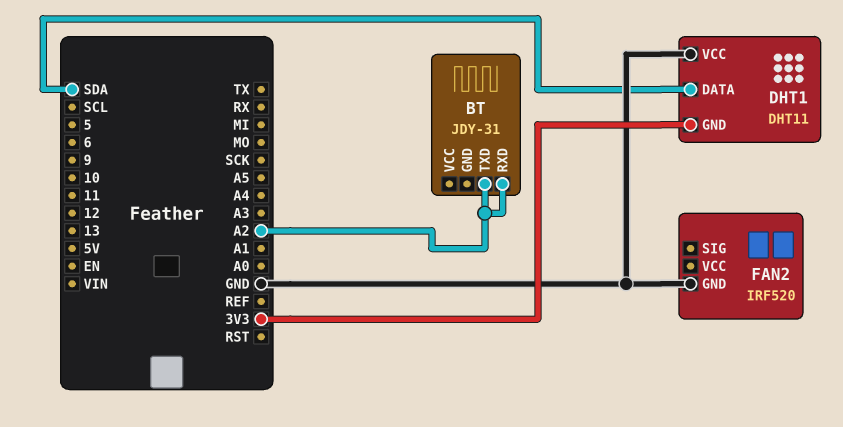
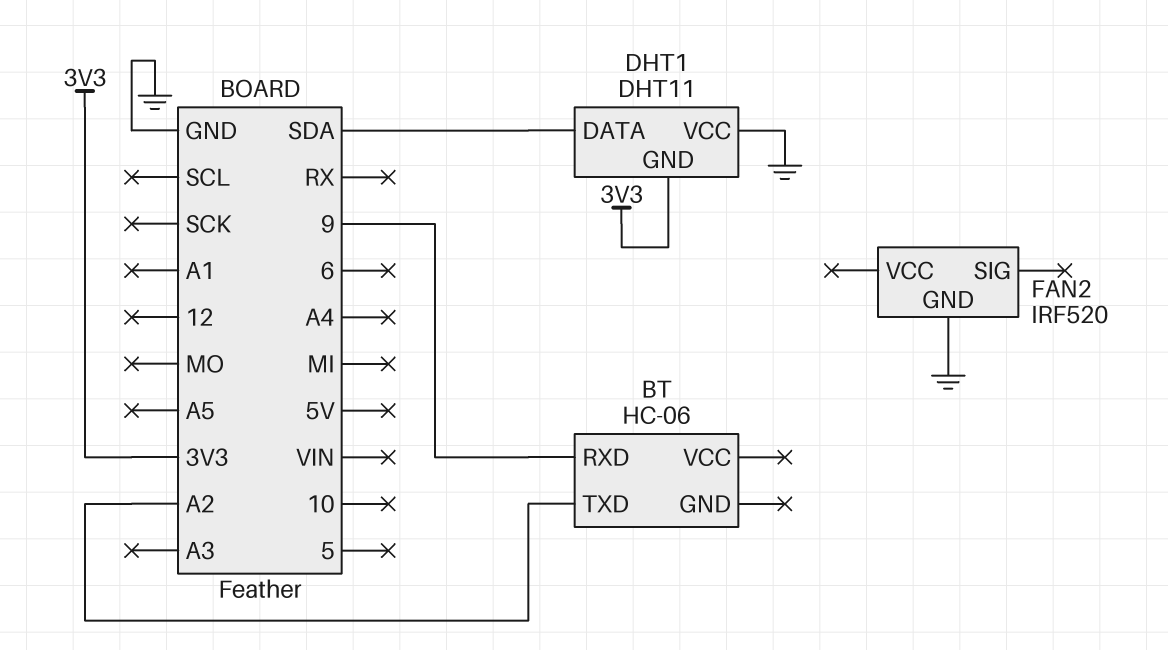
BT: JDY-31 -> HC-06
BT pin RXD: A2 -> 9

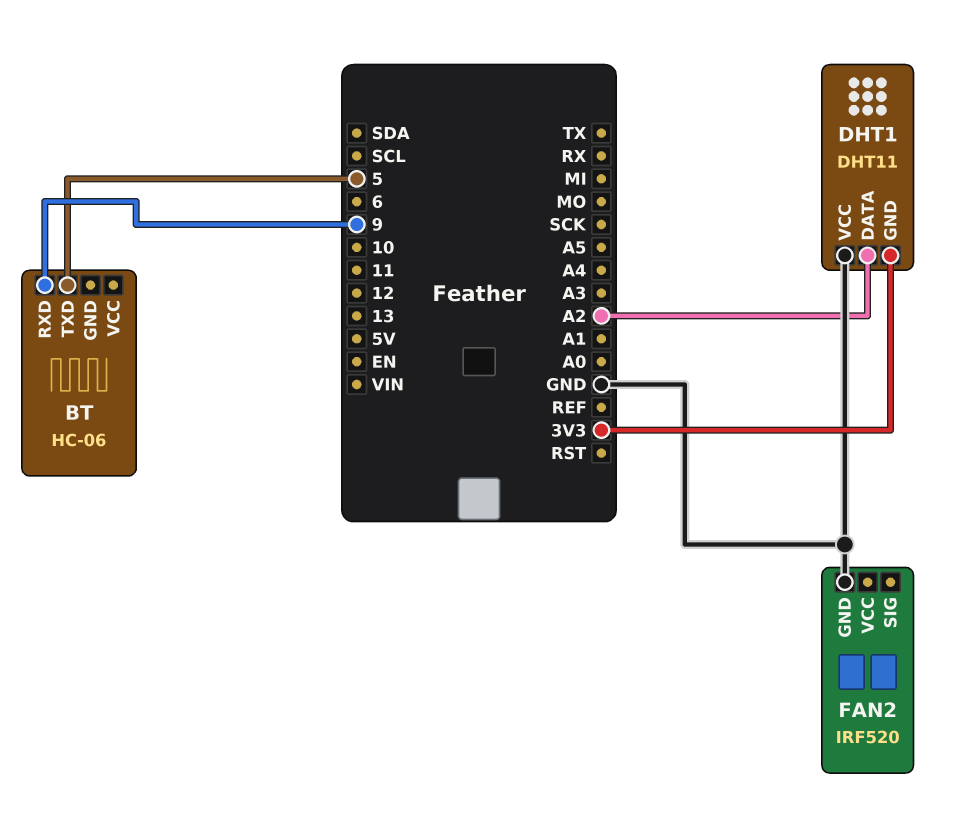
BT pin TXD: A2 -> 5
DHT1 pin DATA: SDA -> A2

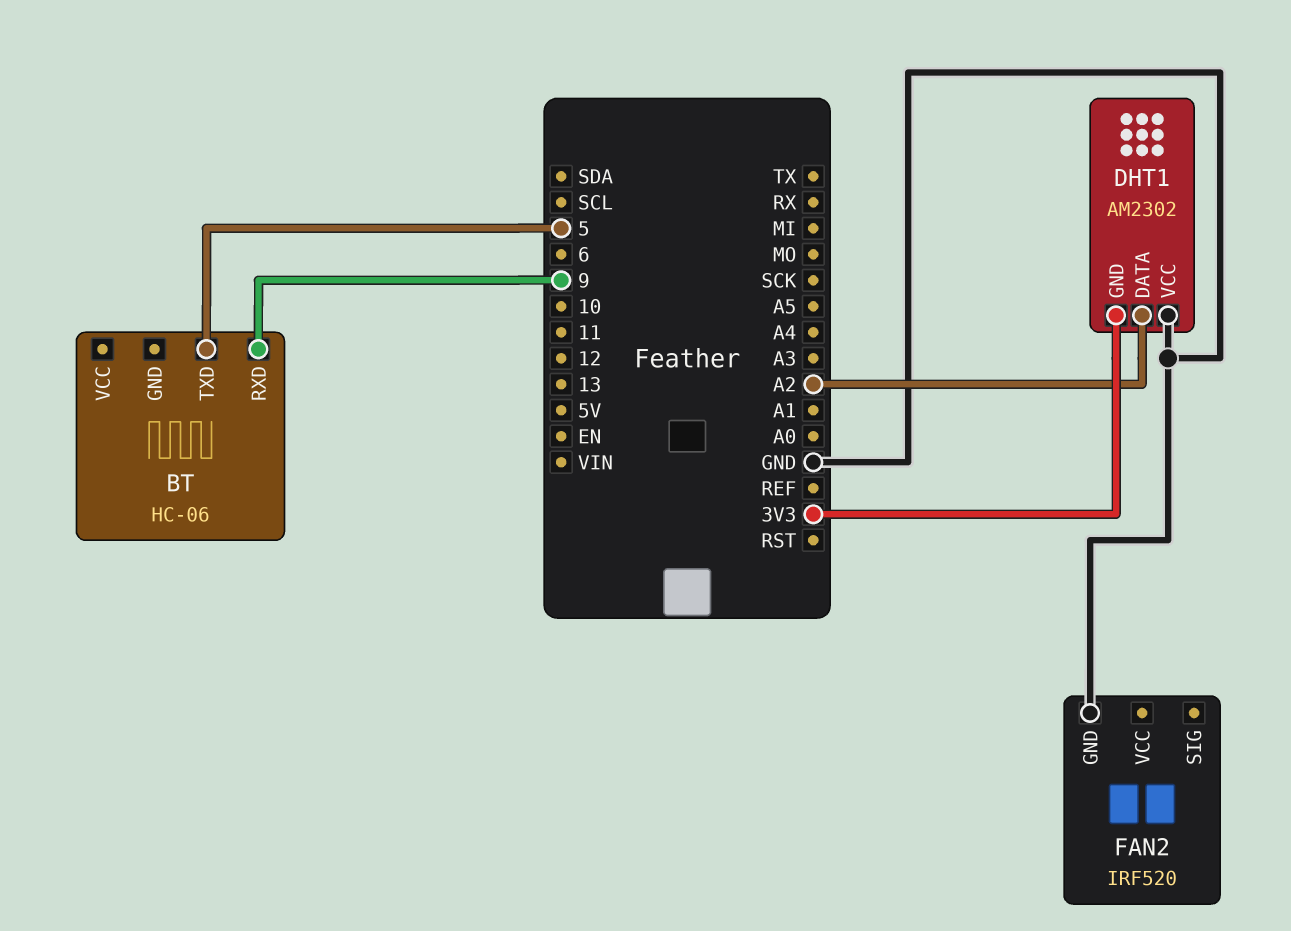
DHT1: DHT11 -> AM2302

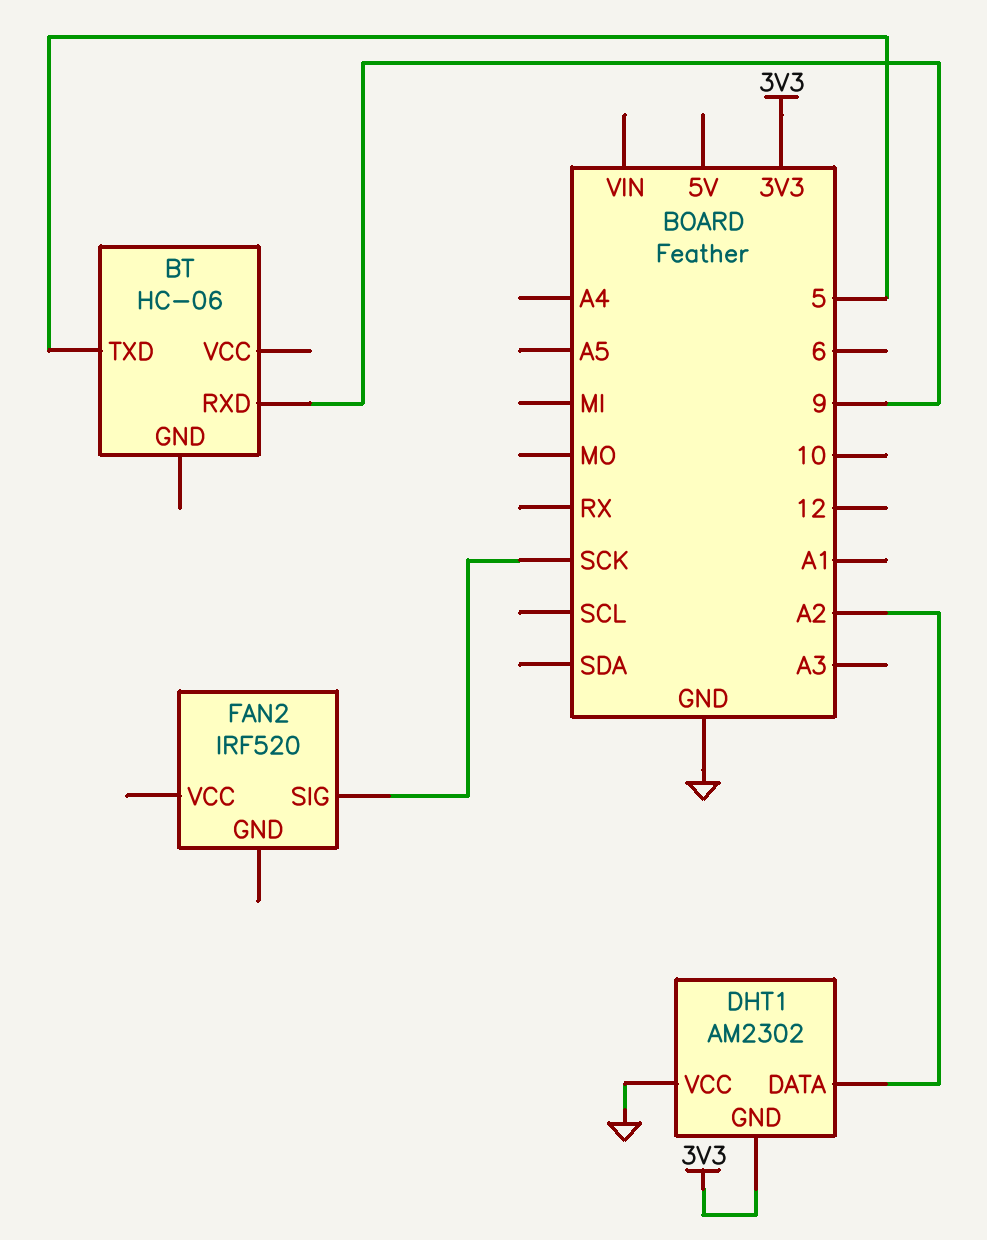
FAN2 pin GND: GND -> none
FAN2 pin SIG: none -> SCK

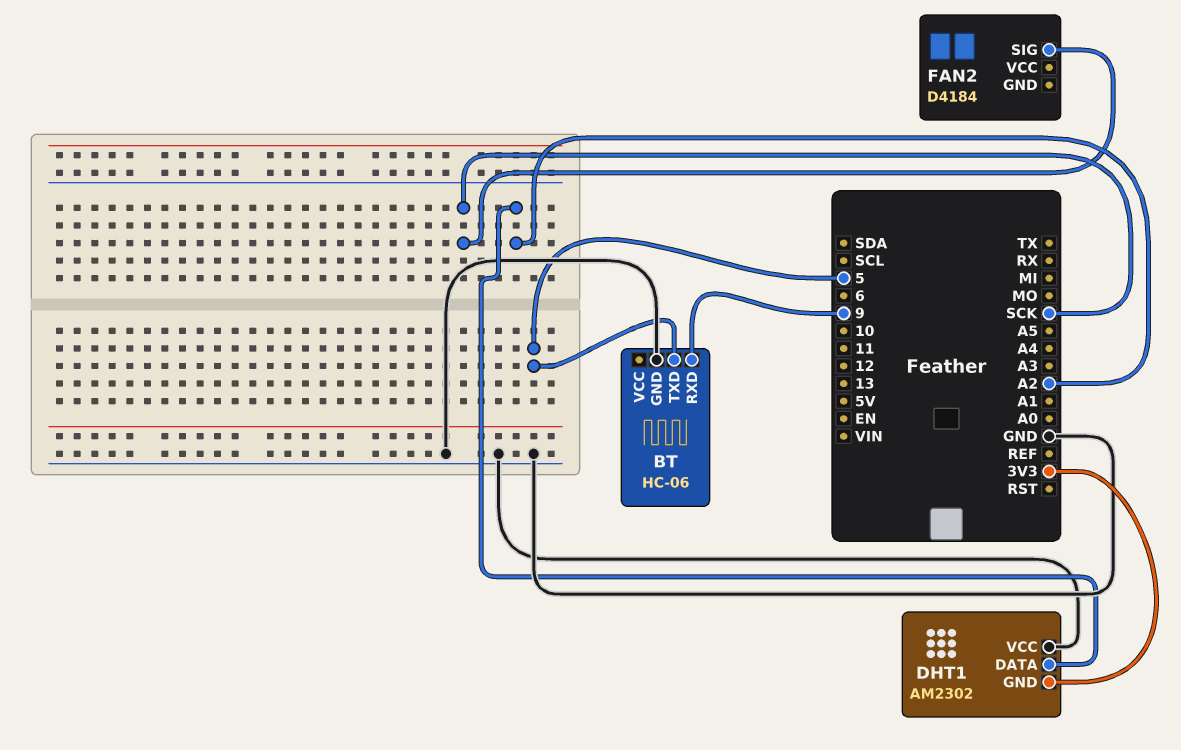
BT pin GND: none -> GND
FAN2: IRF520 -> D4184

